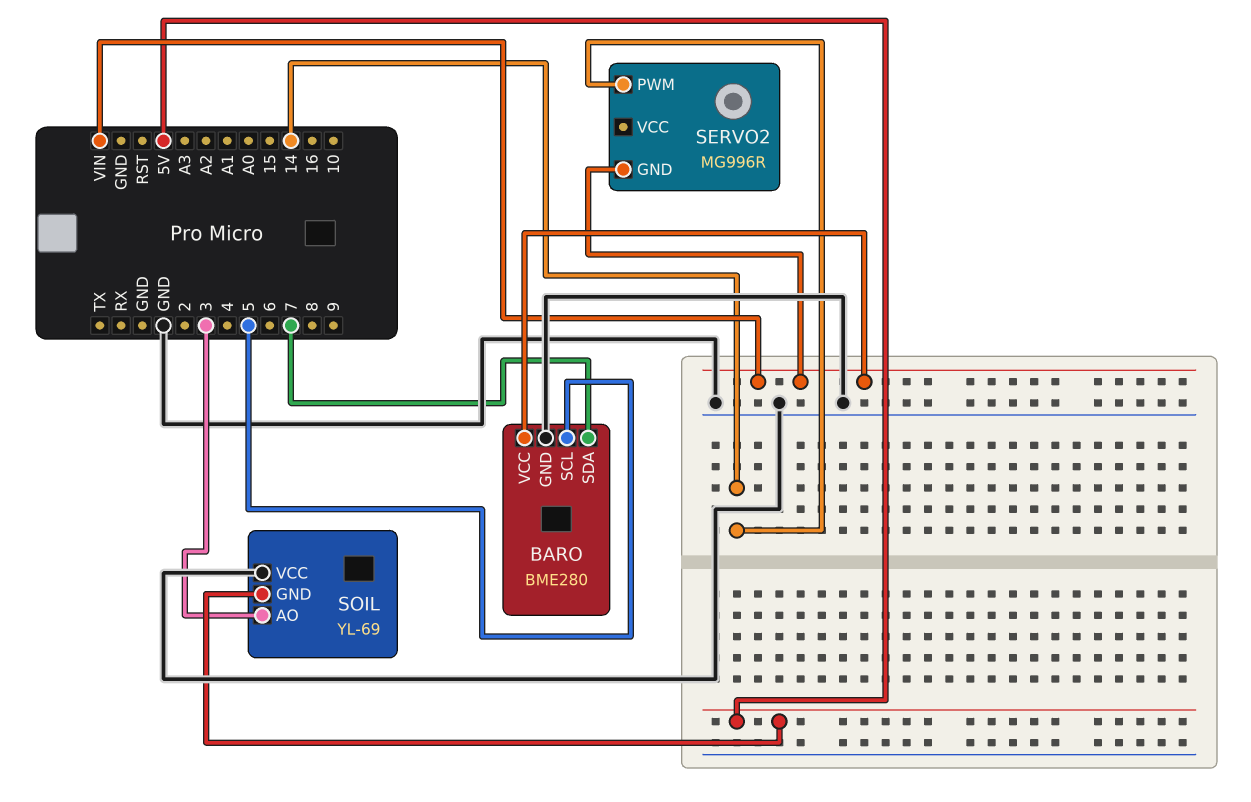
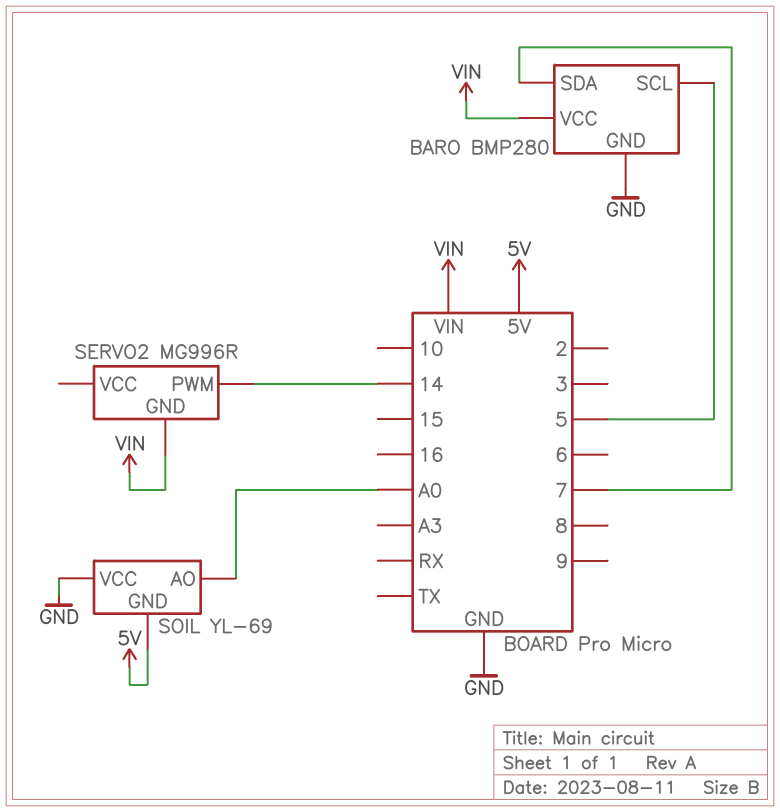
BARO: BME280 -> BMP280
SOIL pin AO: 3 -> A0

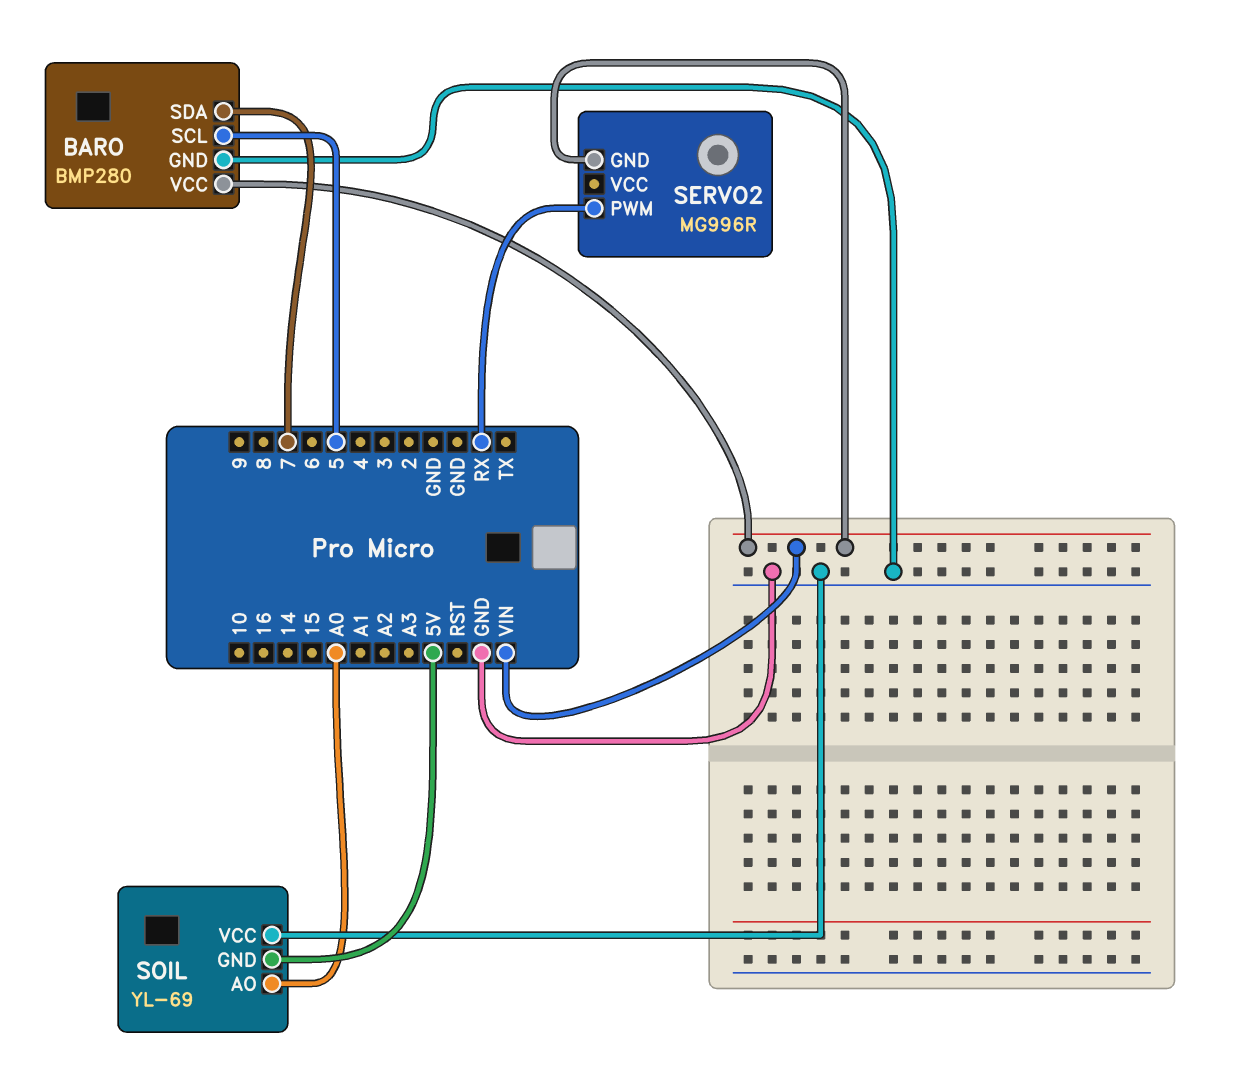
SERVO2 pin PWM: 14 -> RX

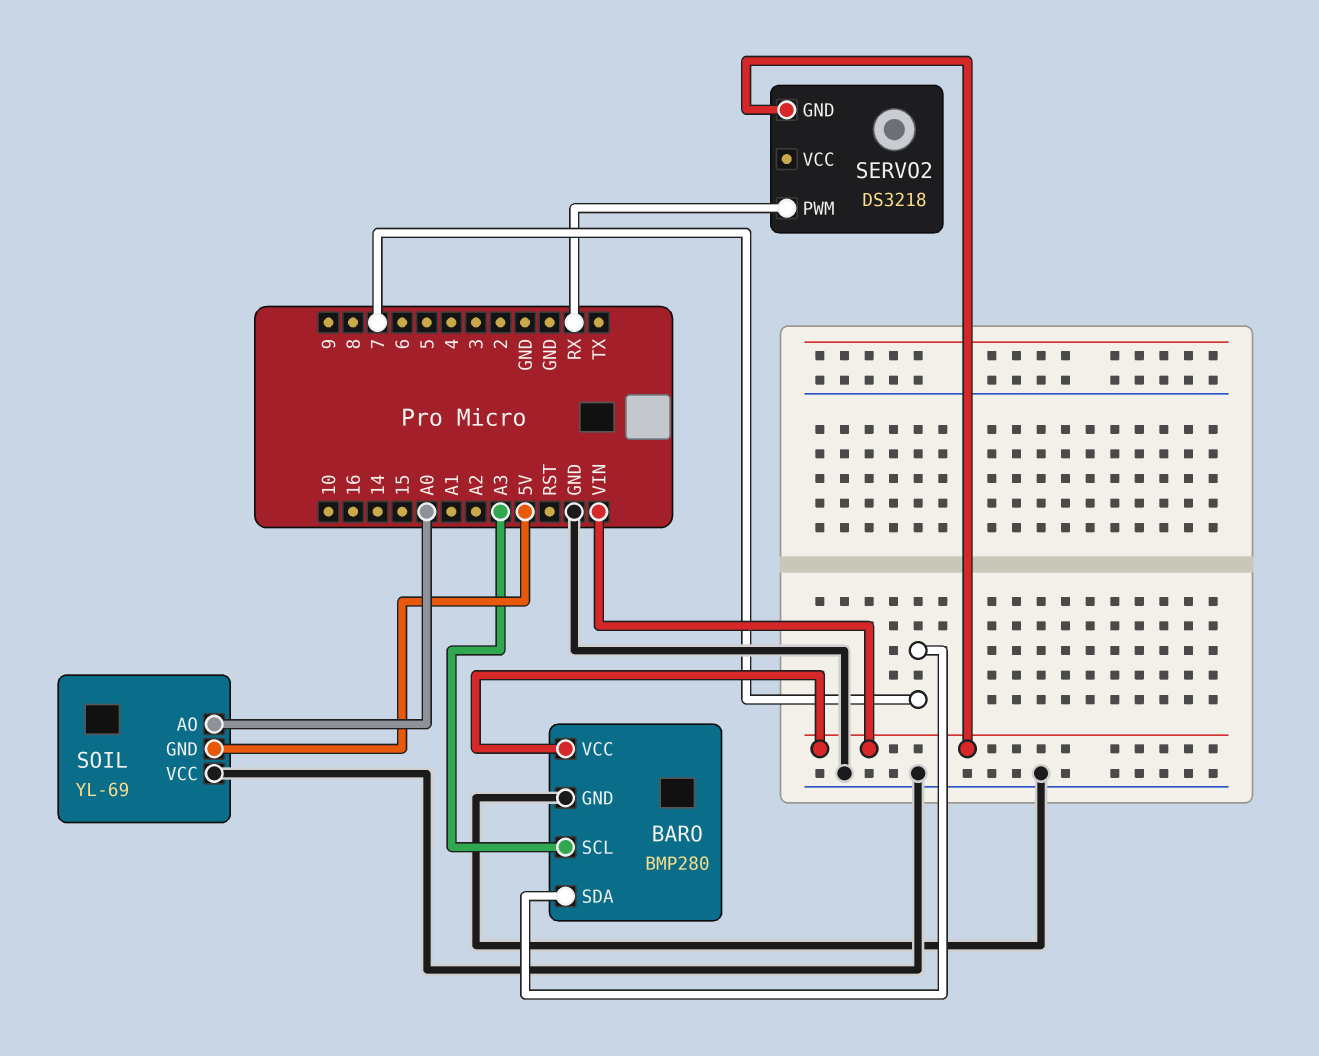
BARO pin SCL: 5 -> A3
SERVO2: MG996R -> DS3218

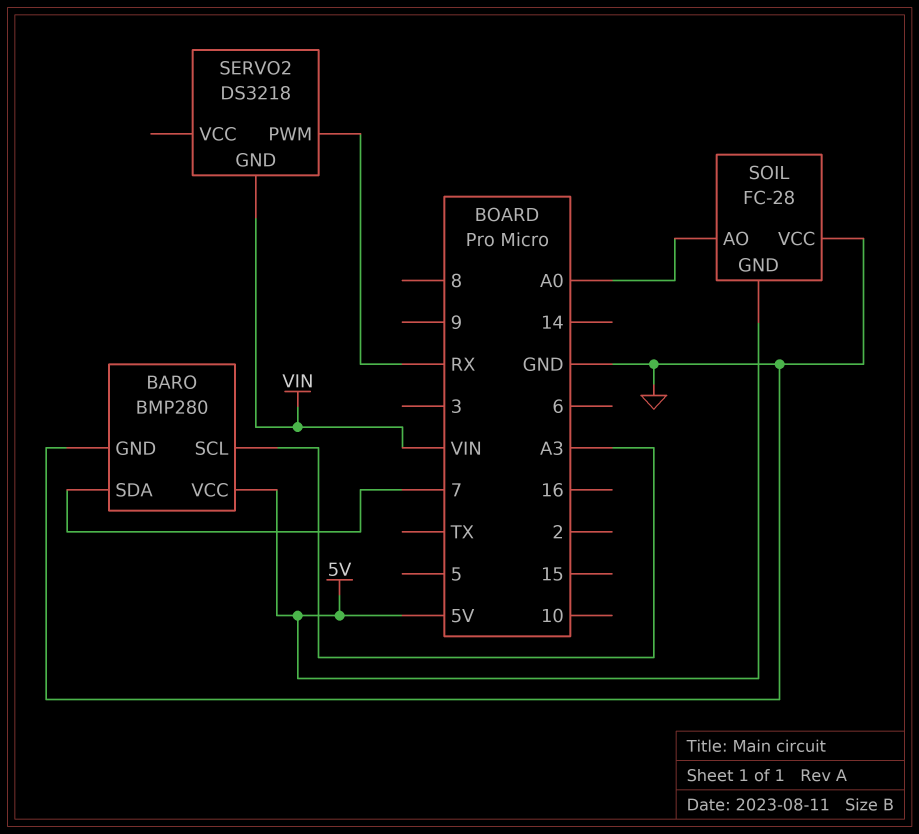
BARO pin VCC: VIN -> 5V
SOIL: YL-69 -> FC-28

